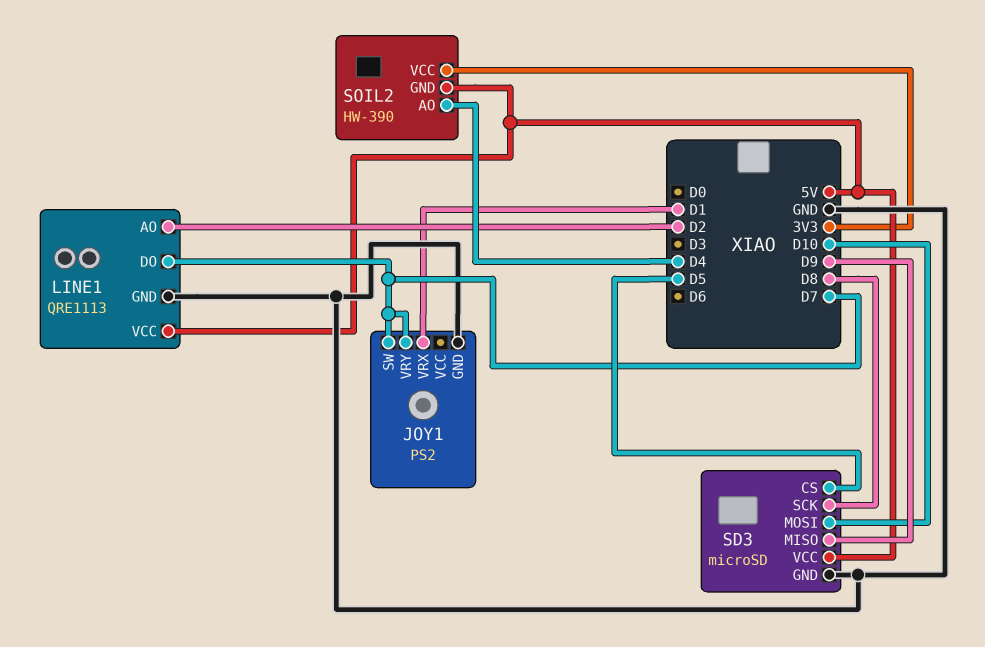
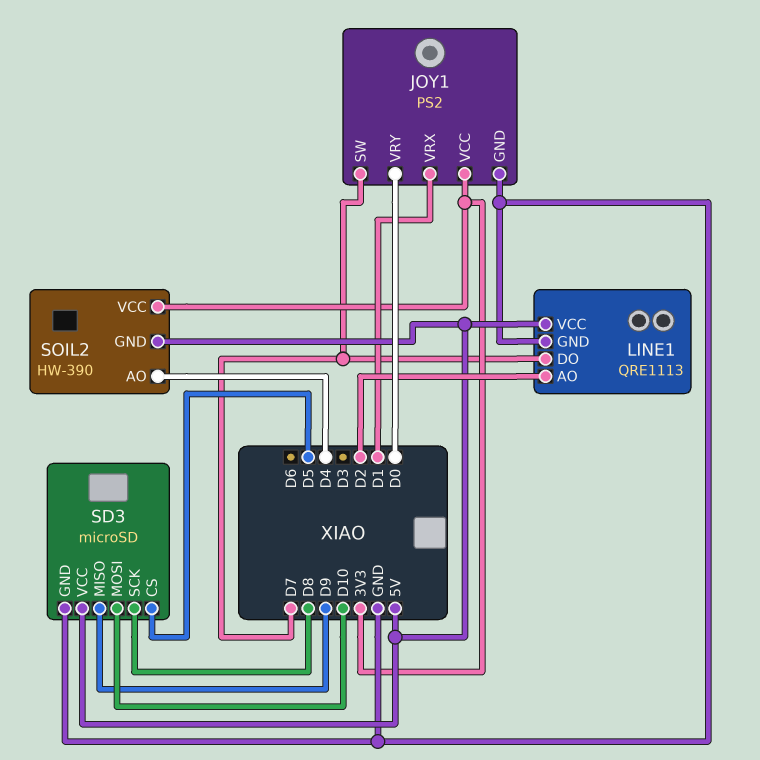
JOY1 pin VCC: none -> 3V3
JOY1 pin VRY: D7 -> D0

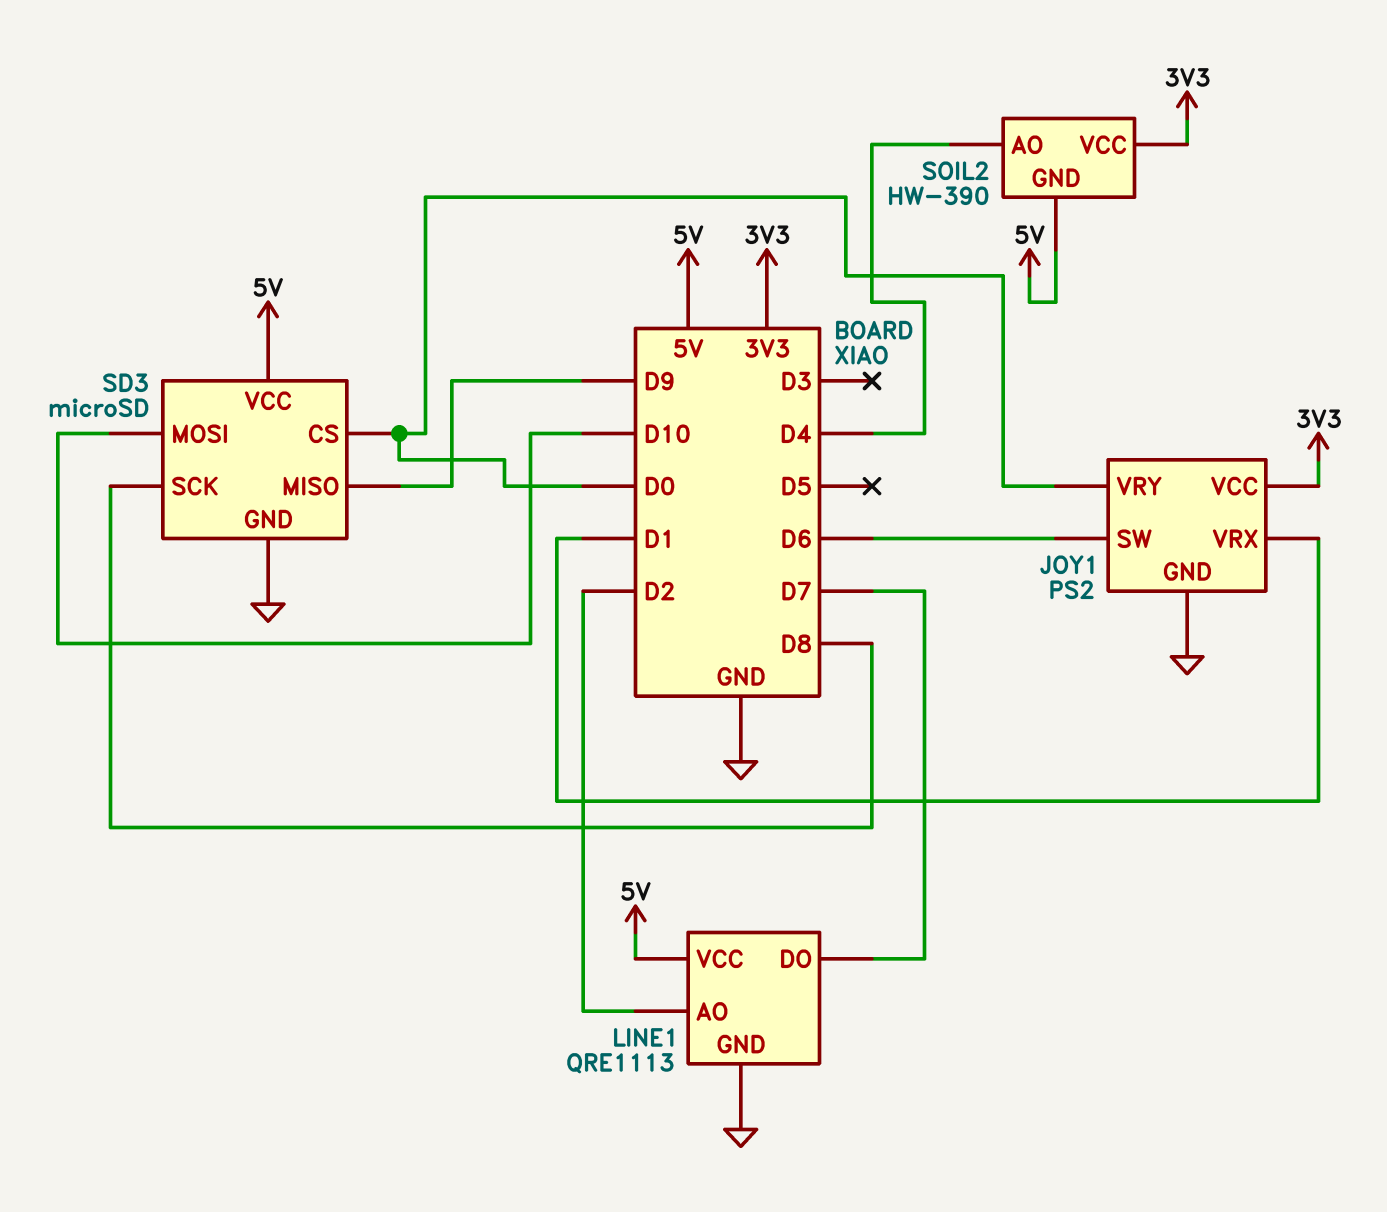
JOY1 pin SW: D7 -> D6
SD3 pin CS: D5 -> D0

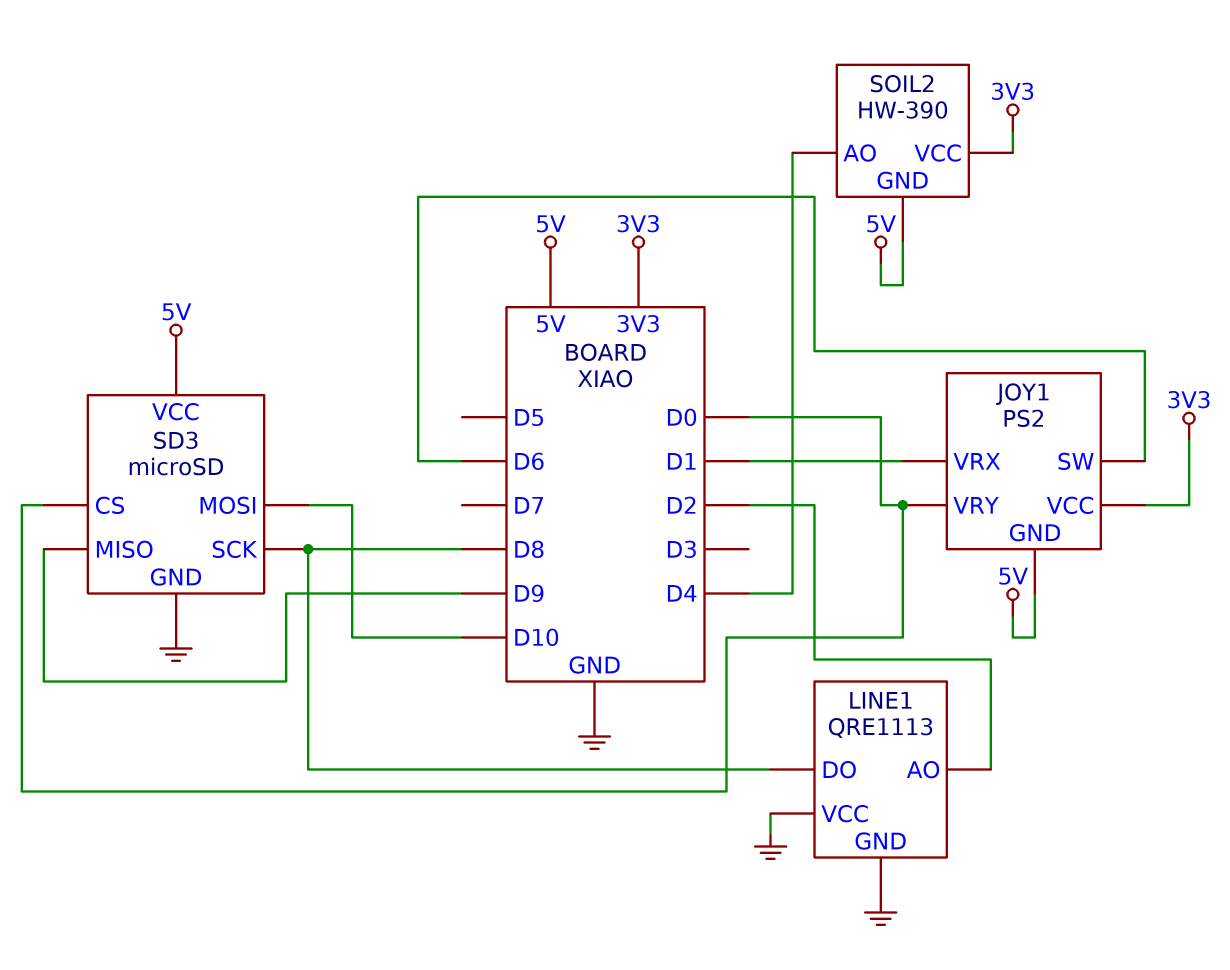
JOY1 pin GND: GND -> 5V
LINE1 pin DO: D7 -> D8
LINE1 pin VCC: 5V -> GND

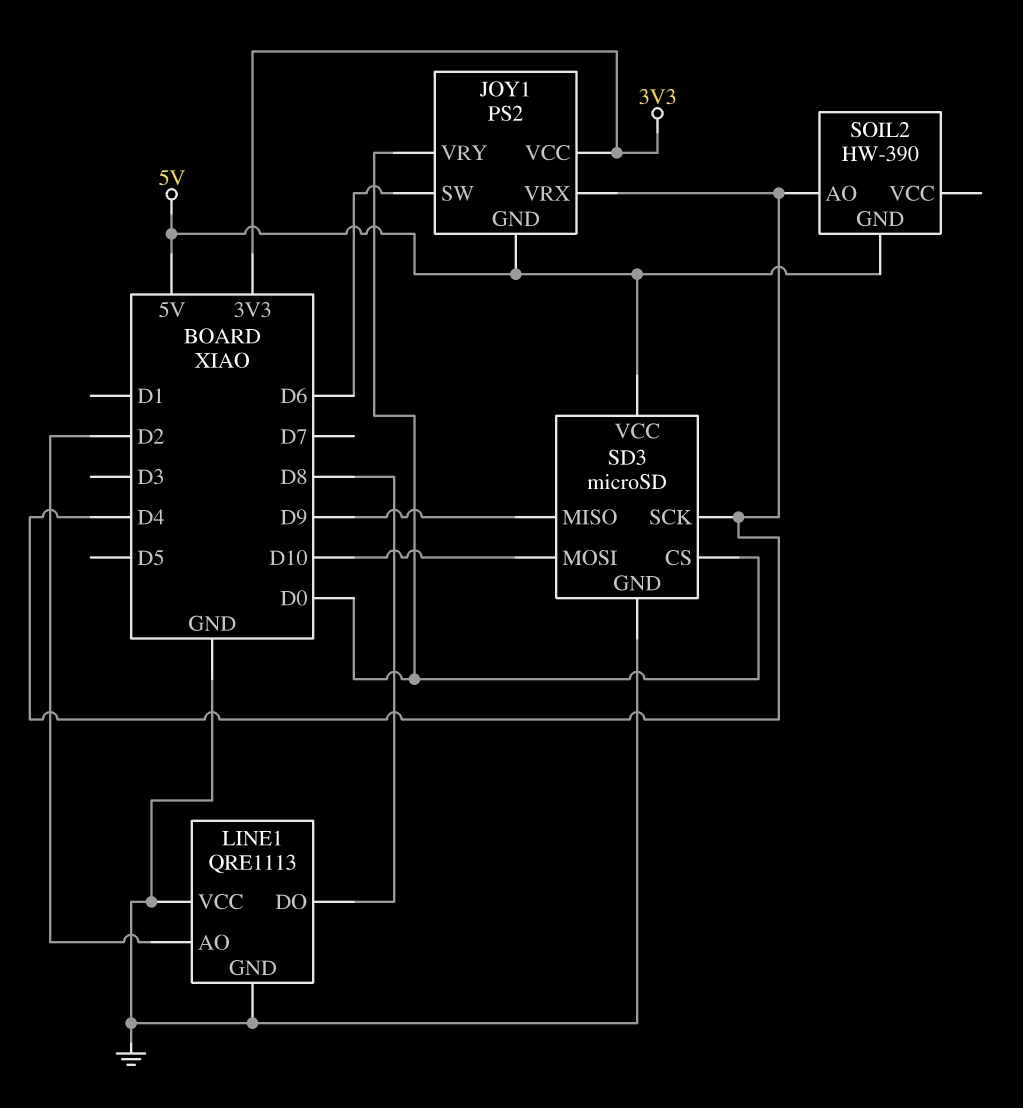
JOY1 pin VRX: D1 -> D4
SD3 pin SCK: D8 -> D4
SOIL2 pin VCC: 3V3 -> none

